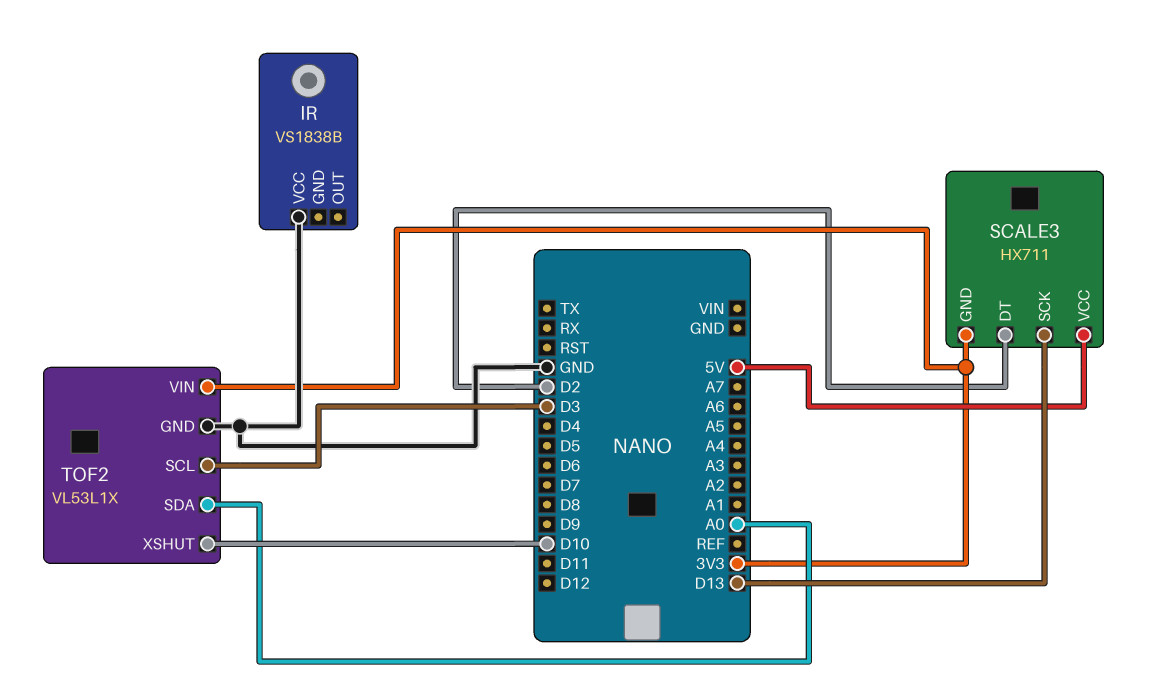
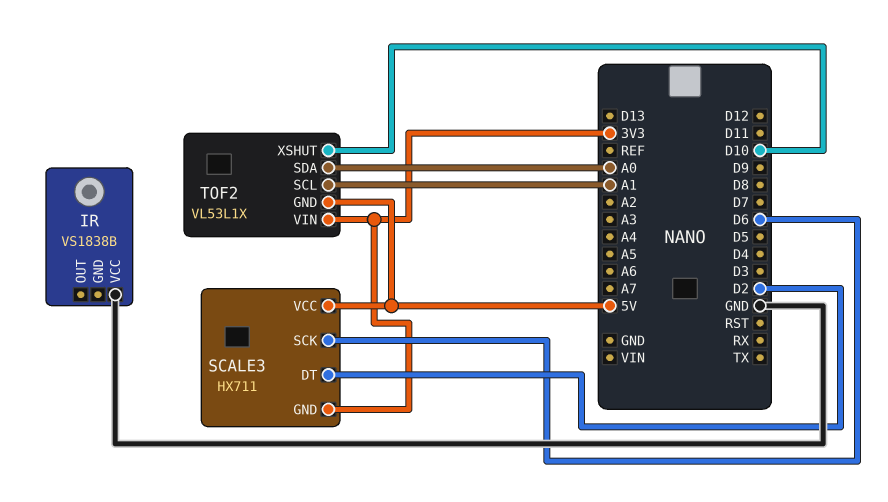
SCALE3 pin SCK: D13 -> D6
TOF2 pin GND: GND -> 5V
TOF2 pin SCL: D3 -> A1

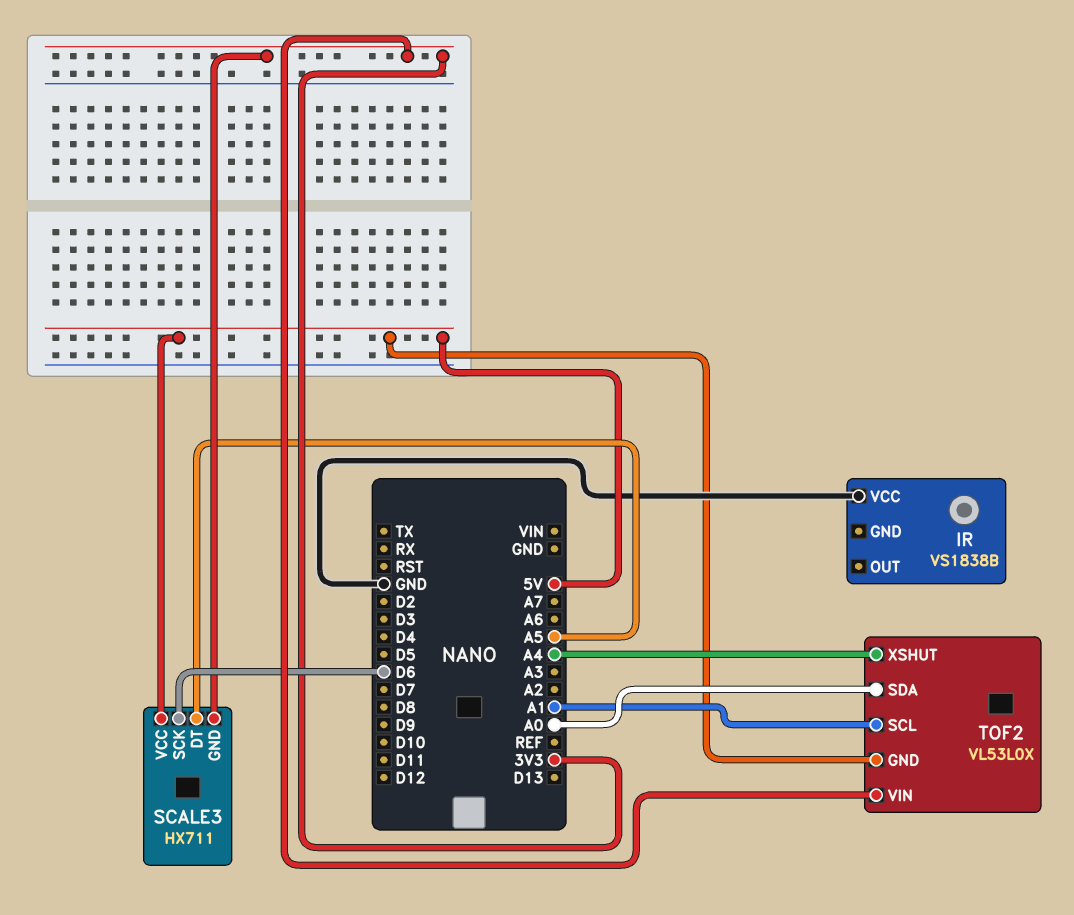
SCALE3 pin DT: D2 -> A5
TOF2: VL53L1X -> VL53L0X
TOF2 pin XSHUT: D10 -> A4

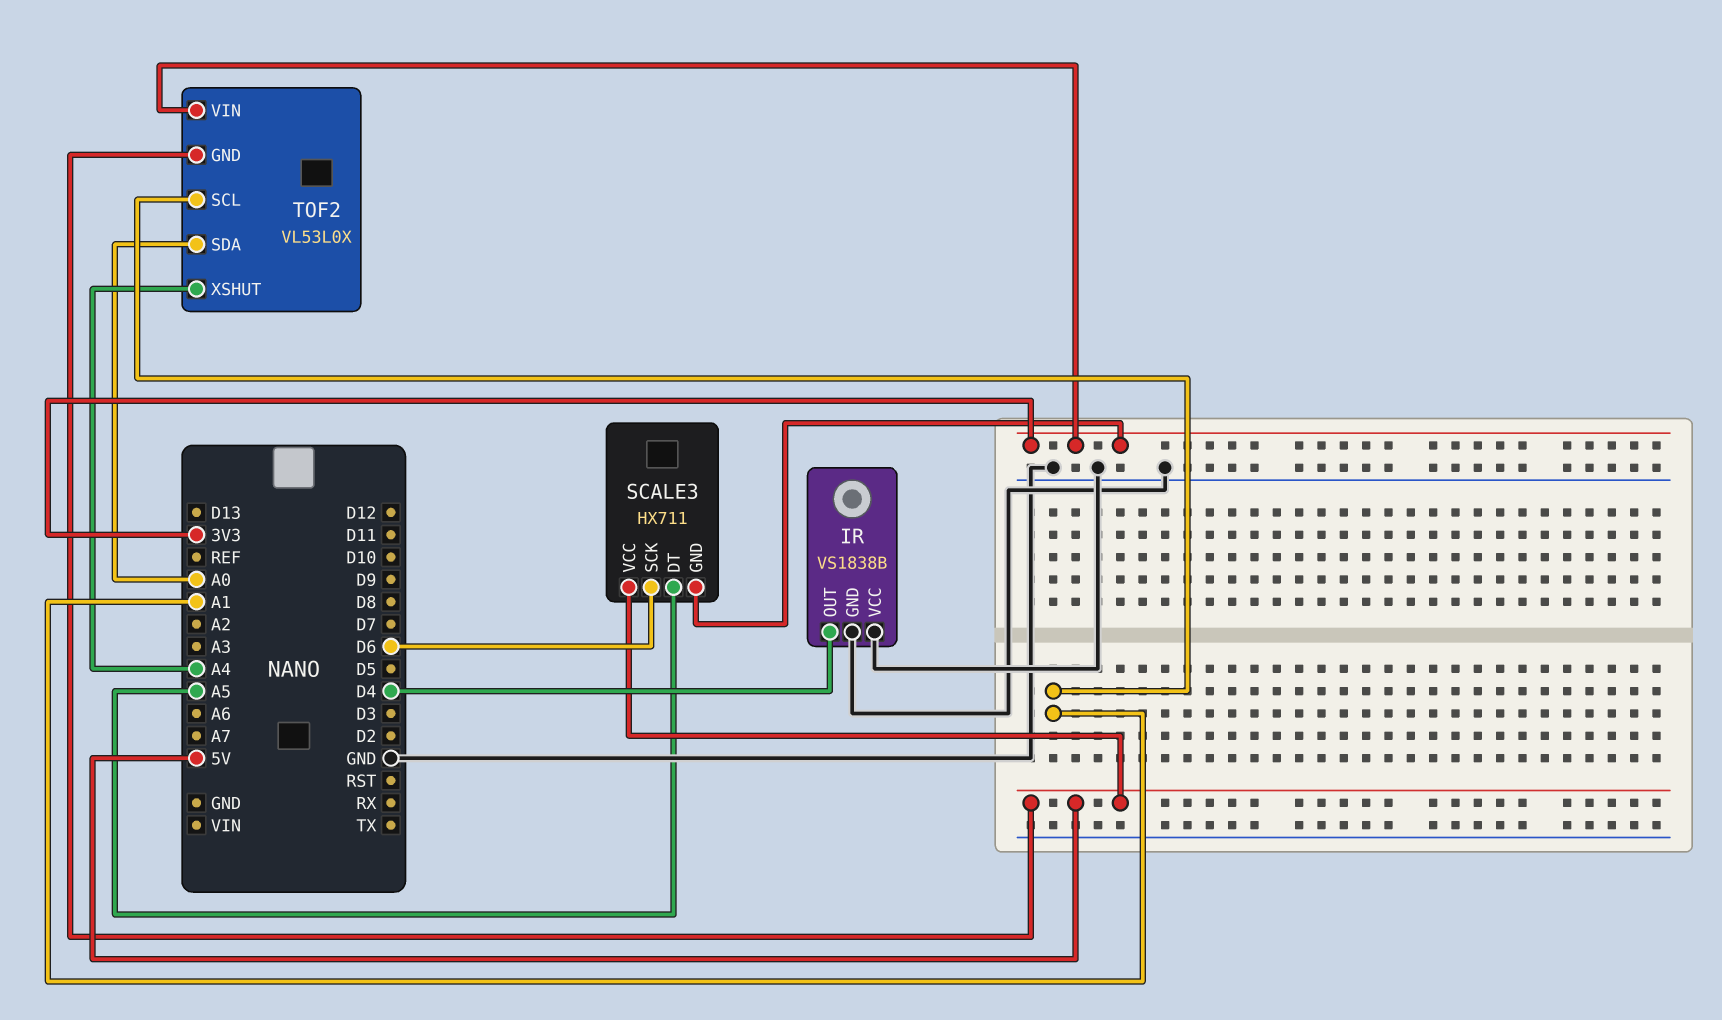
IR pin GND: none -> GND
IR pin OUT: none -> D4

